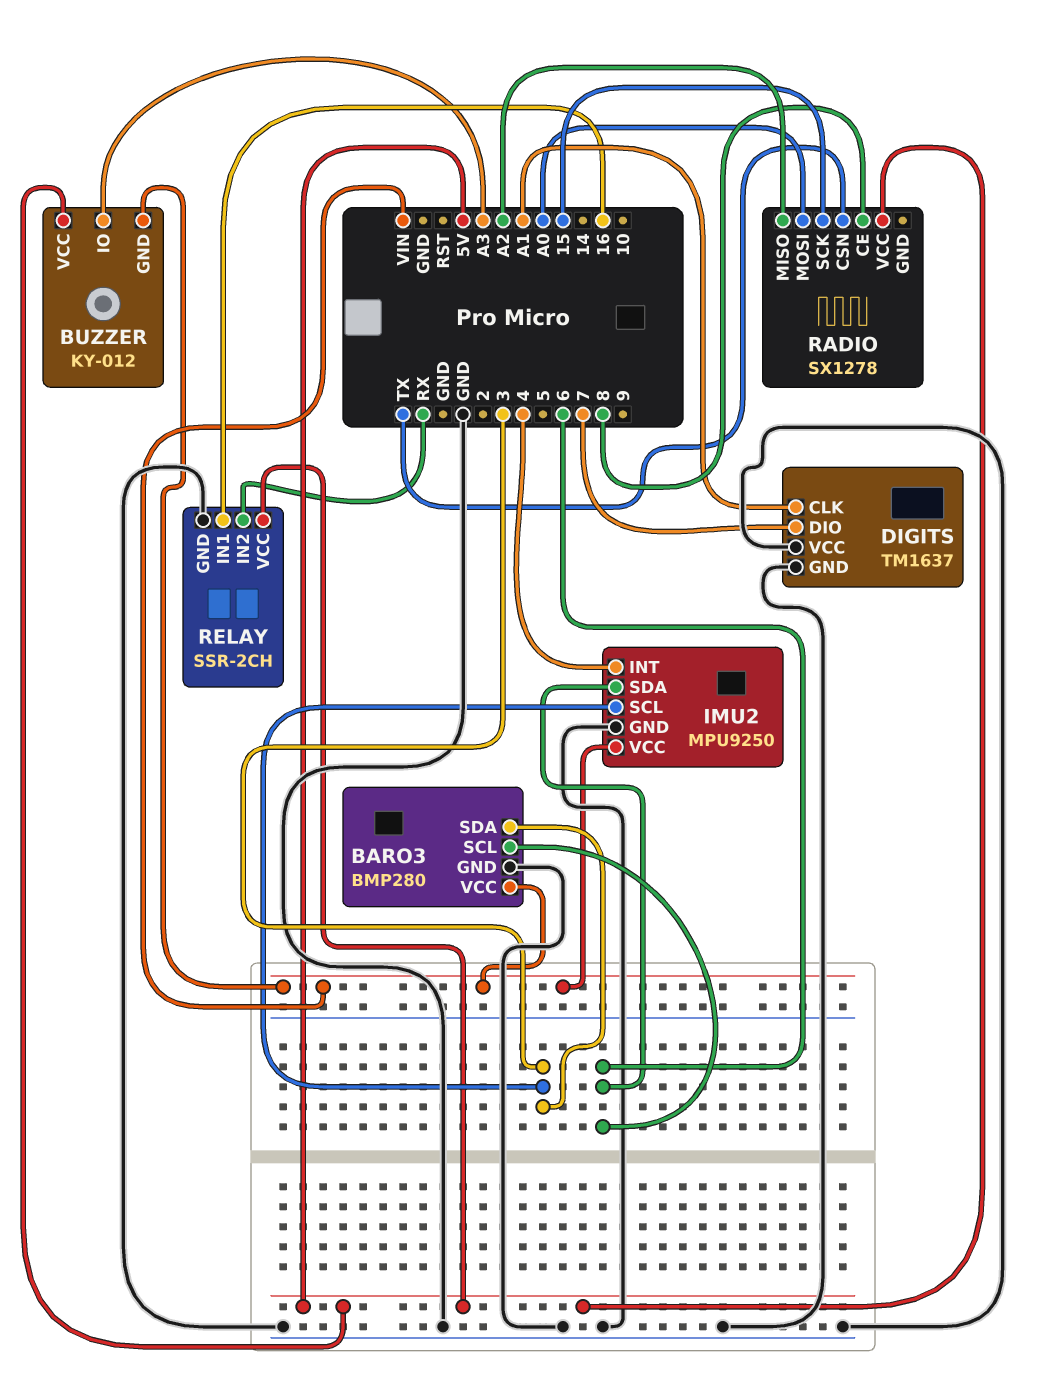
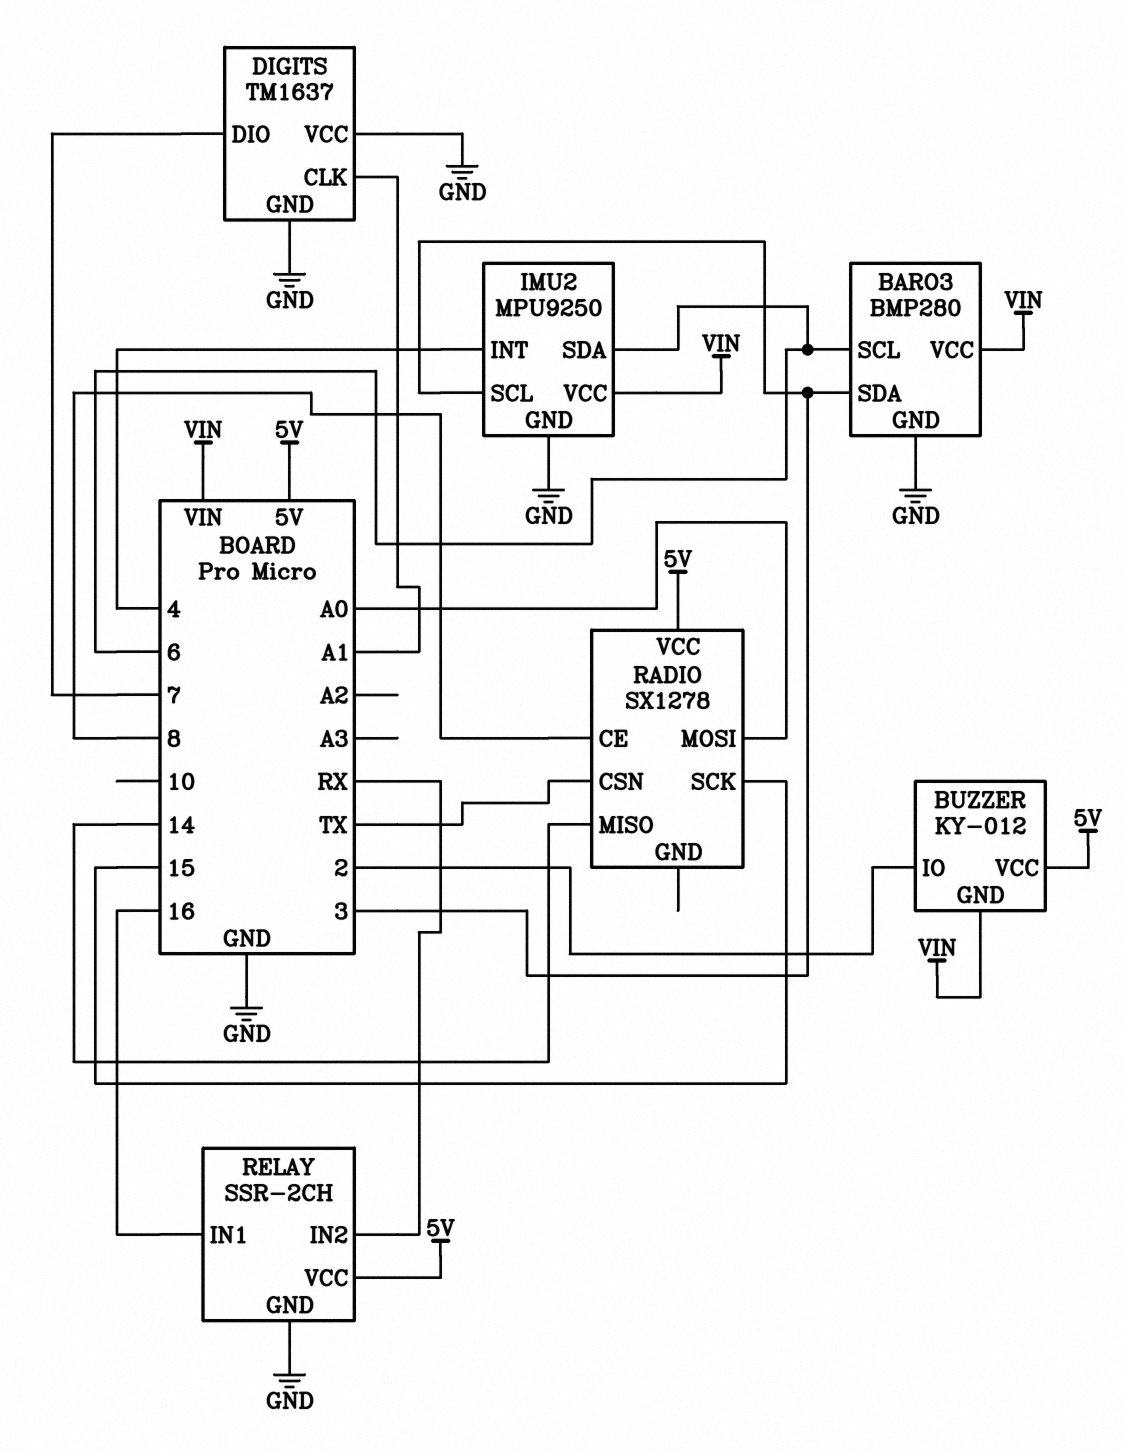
BUZZER pin IO: A3 -> 2
RADIO pin MISO: A2 -> 14

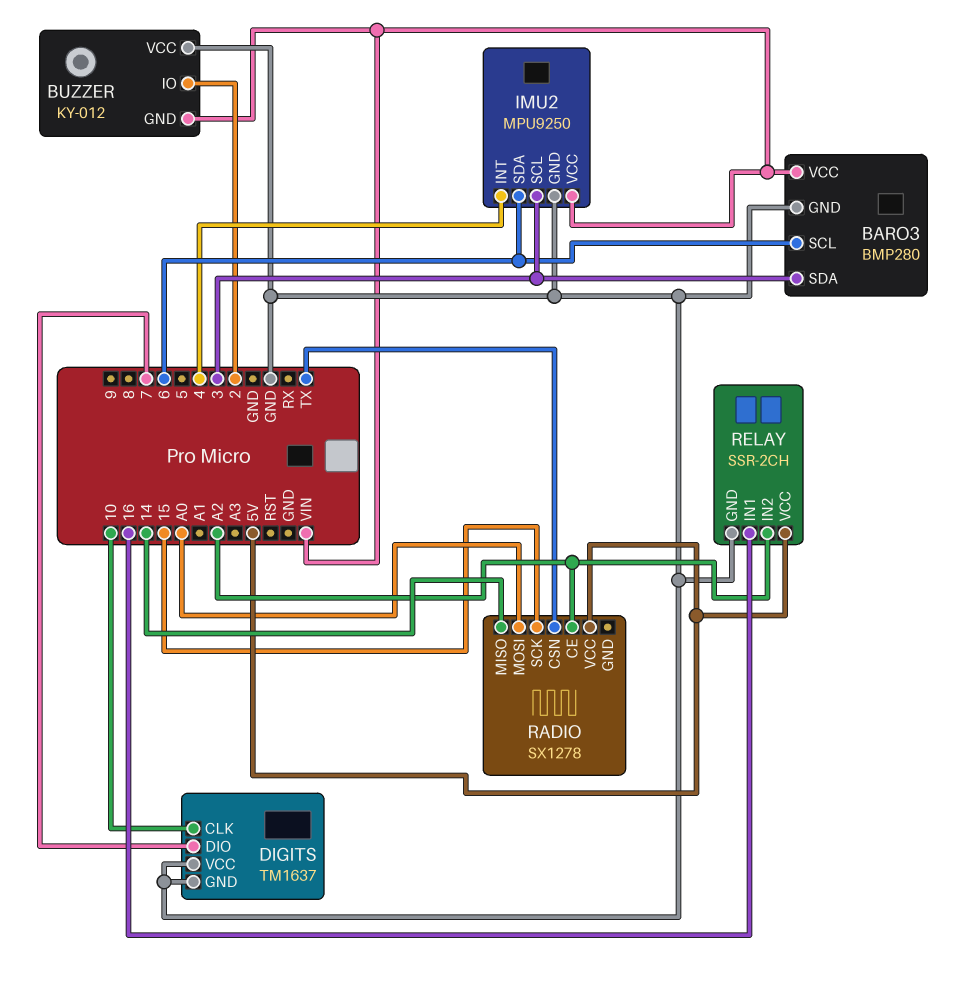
BUZZER pin VCC: 5V -> GND
DIGITS pin CLK: A1 -> 10
RADIO pin CE: 8 -> A2
RELAY pin IN2: RX -> A2

